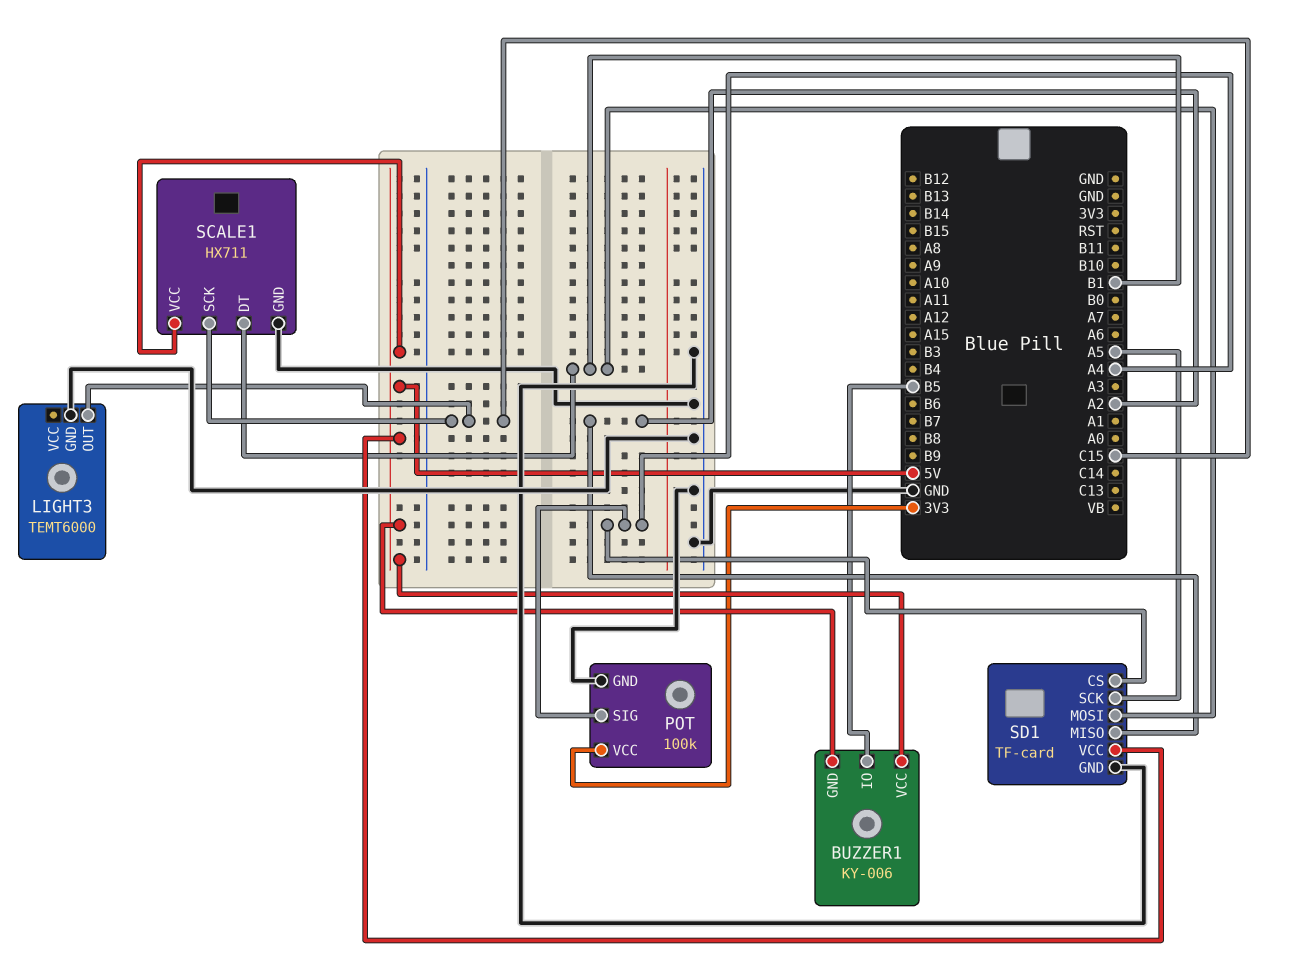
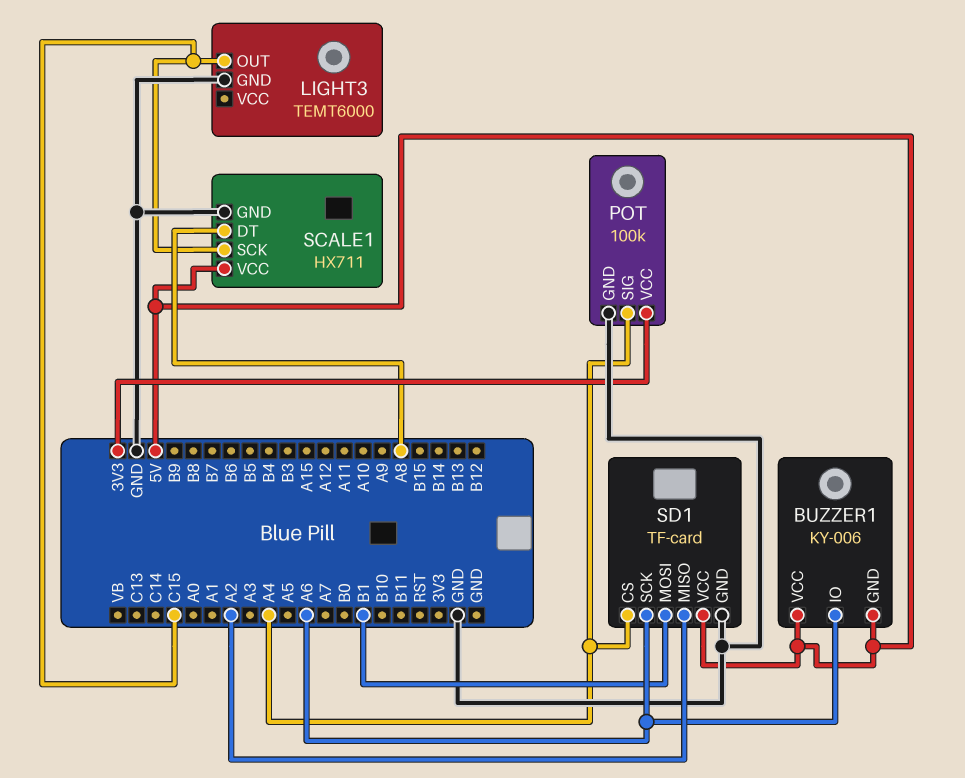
BUZZER1 pin IO: B5 -> A6
SCALE1 pin DT: B1 -> A8
SD1 pin SCK: A5 -> A6

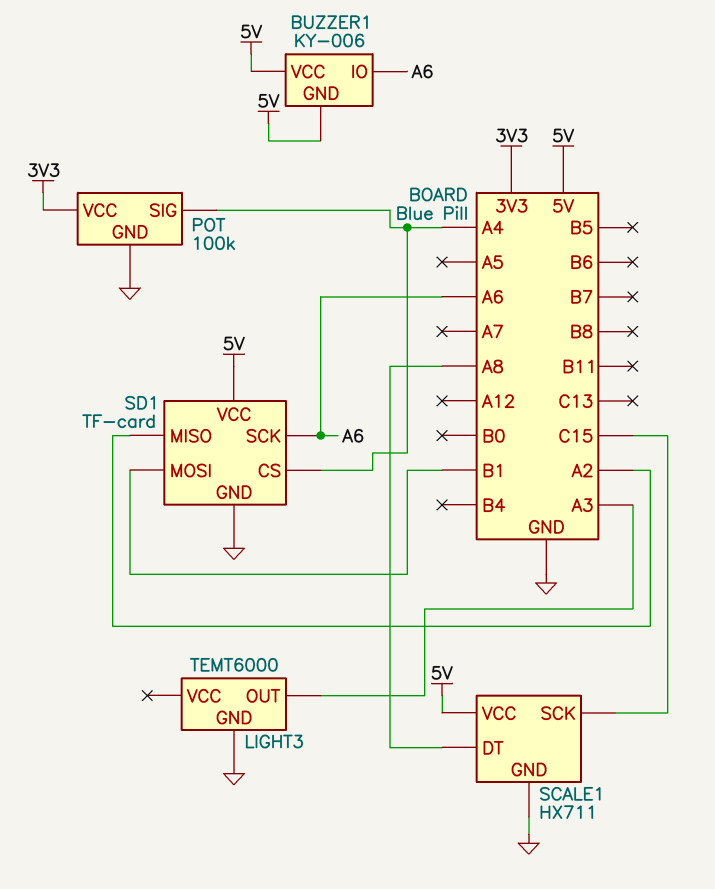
LIGHT3 pin OUT: C15 -> A3

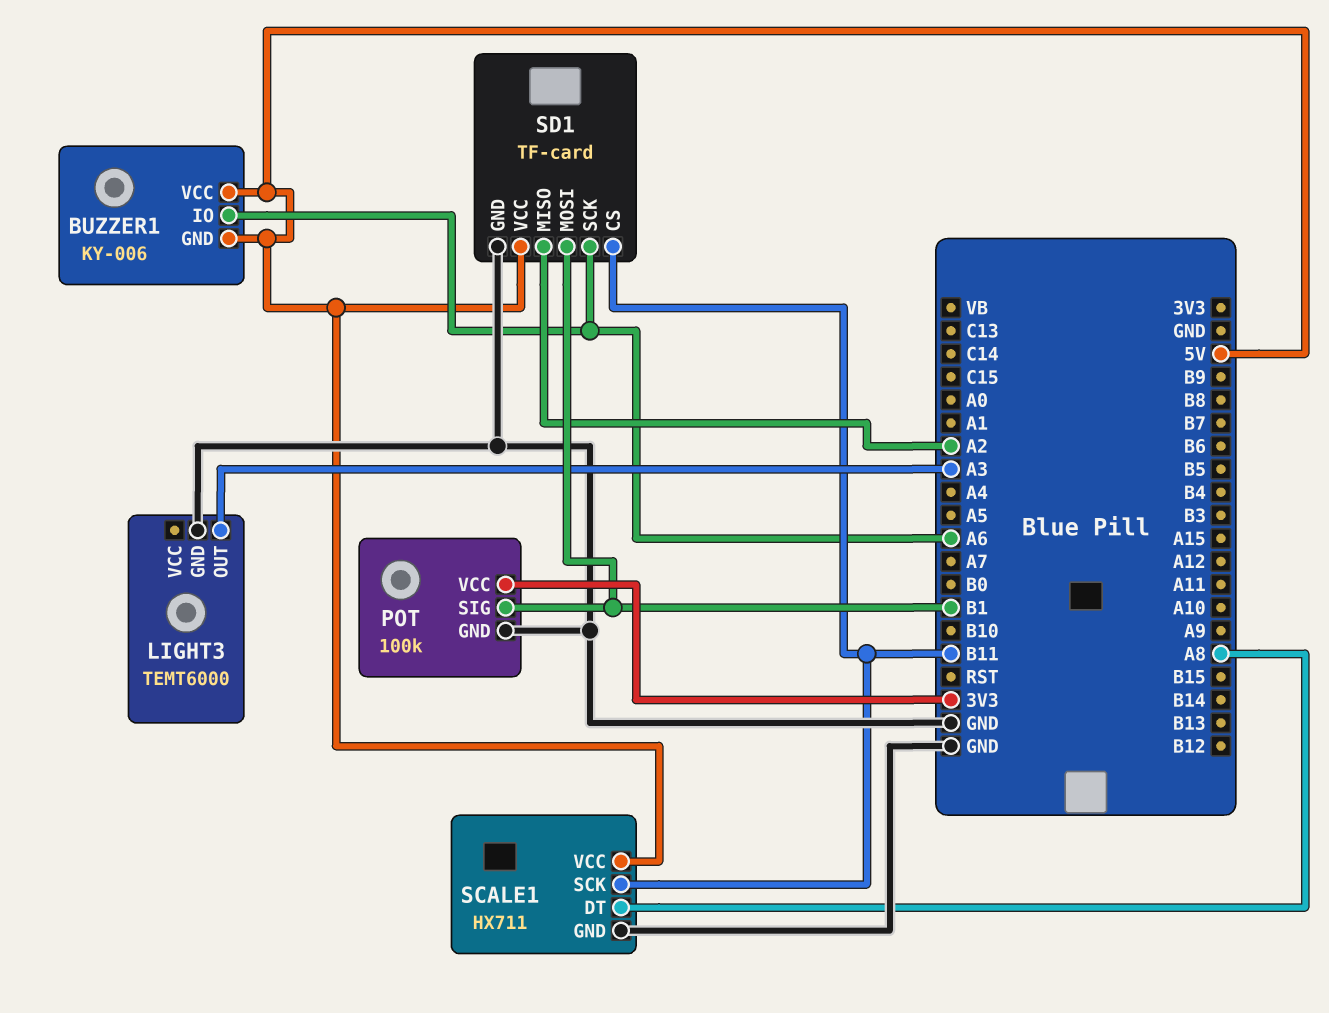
POT pin SIG: A4 -> B1
SCALE1 pin SCK: C15 -> B11
SD1 pin CS: A4 -> B11

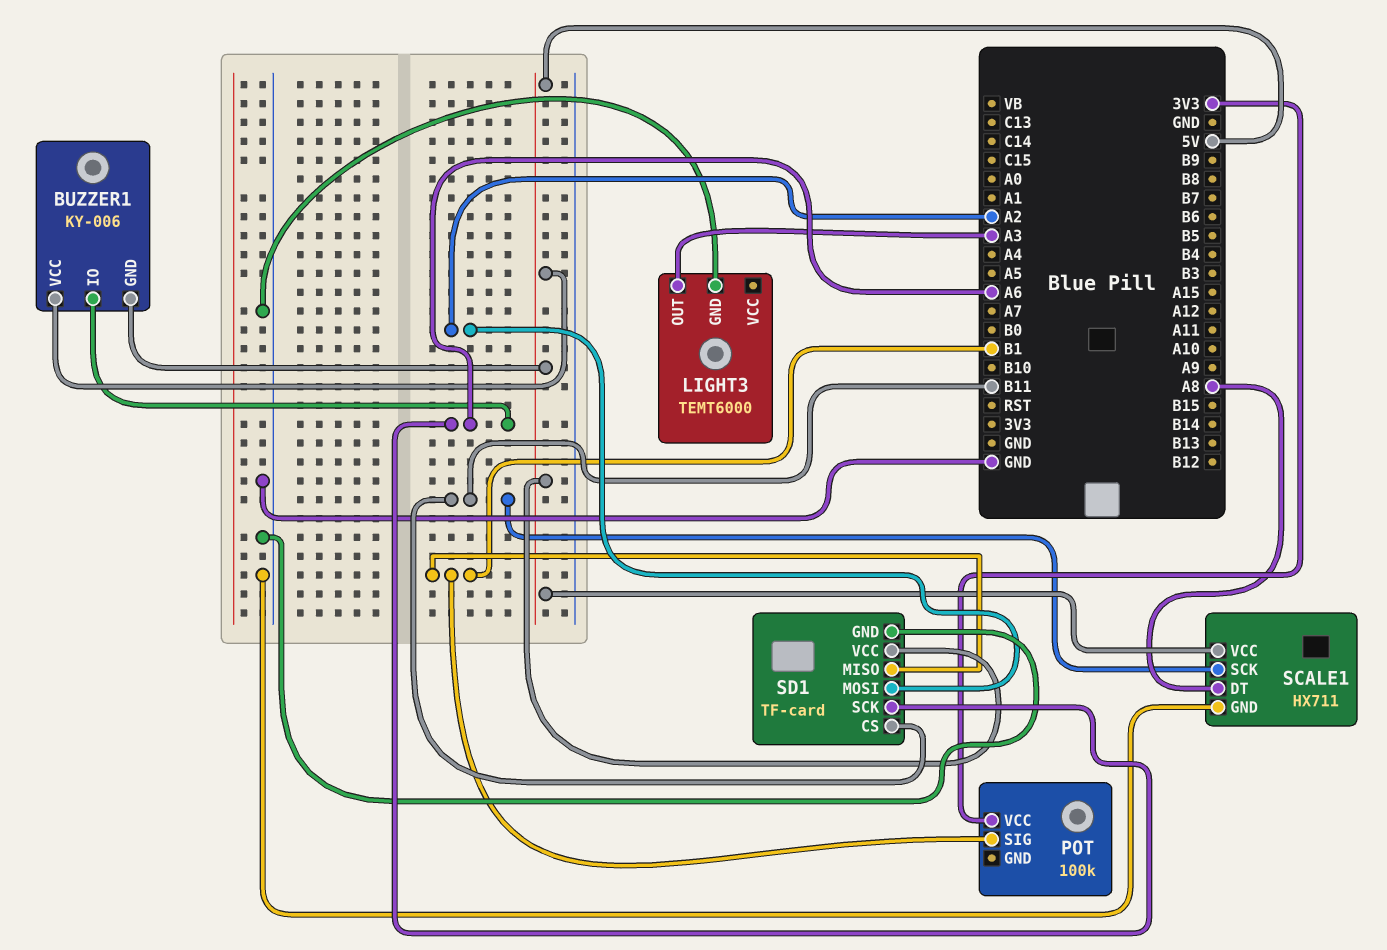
POT pin GND: GND -> none
SD1 pin MISO: A2 -> B1
SD1 pin MOSI: B1 -> A2

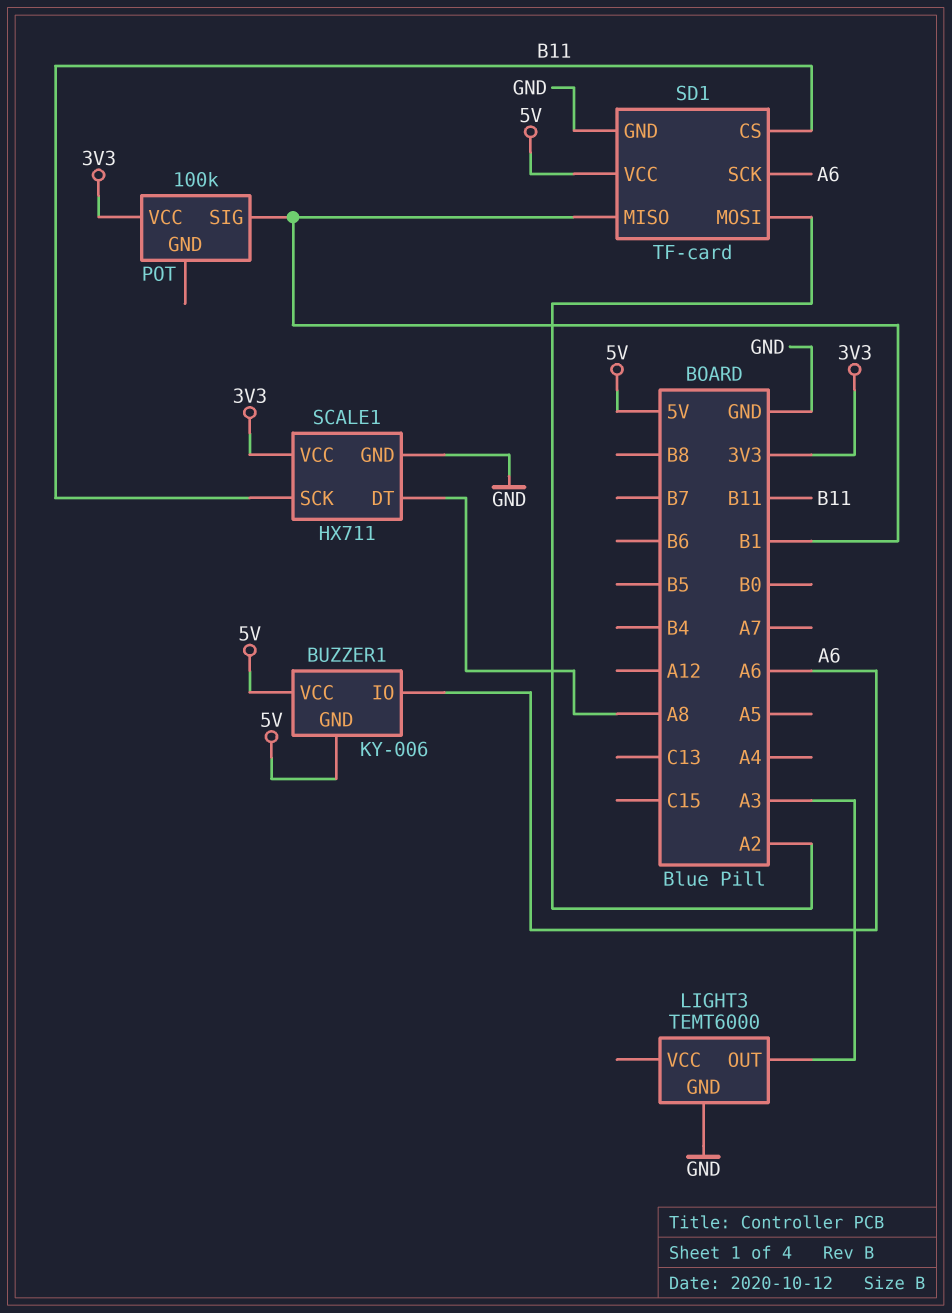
SCALE1 pin VCC: 5V -> 3V3

